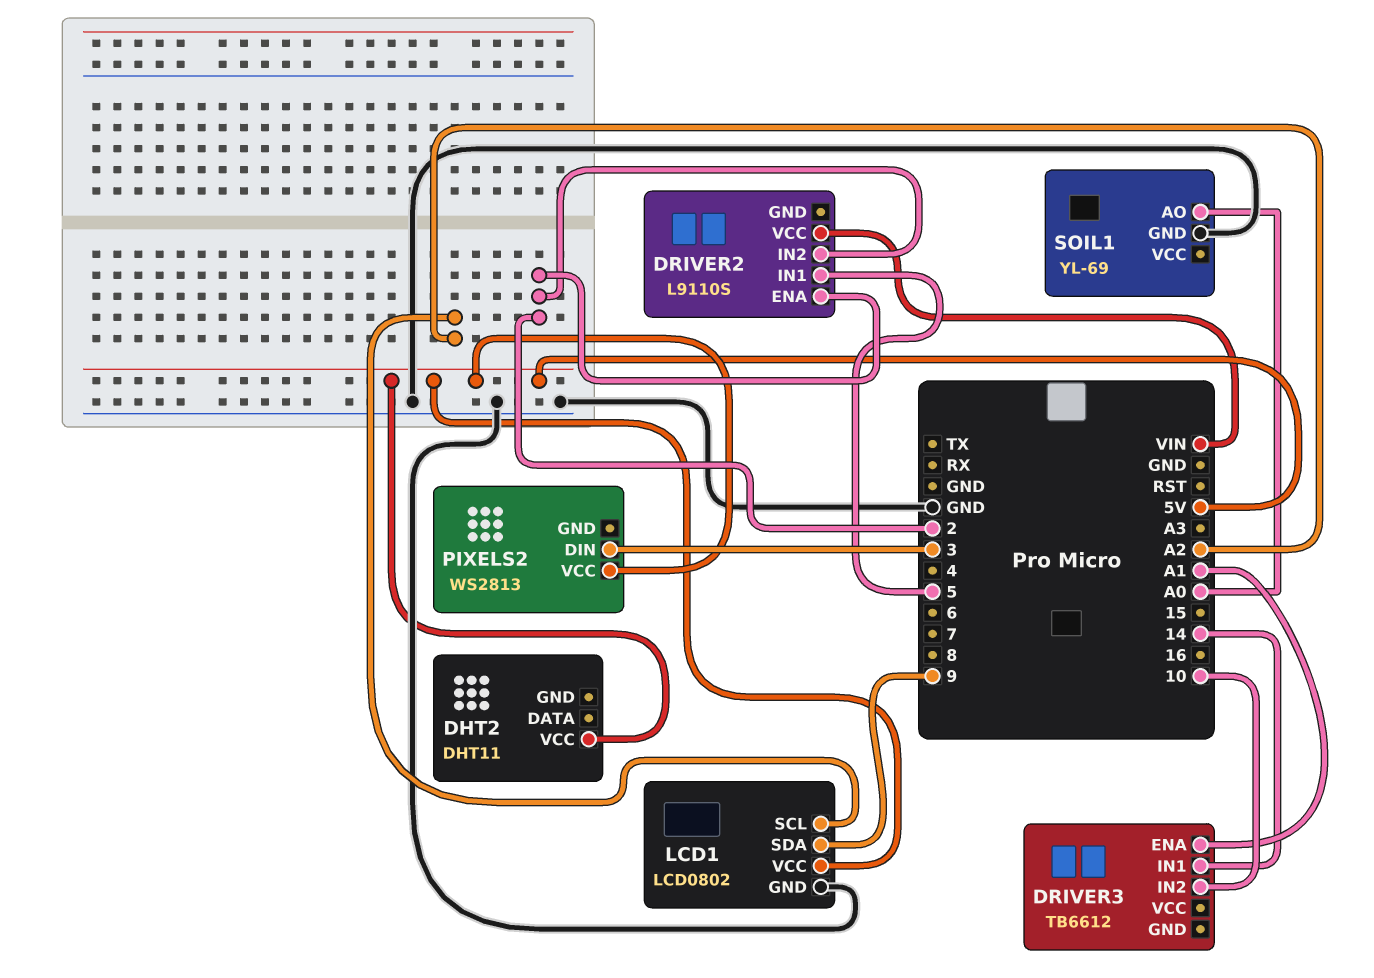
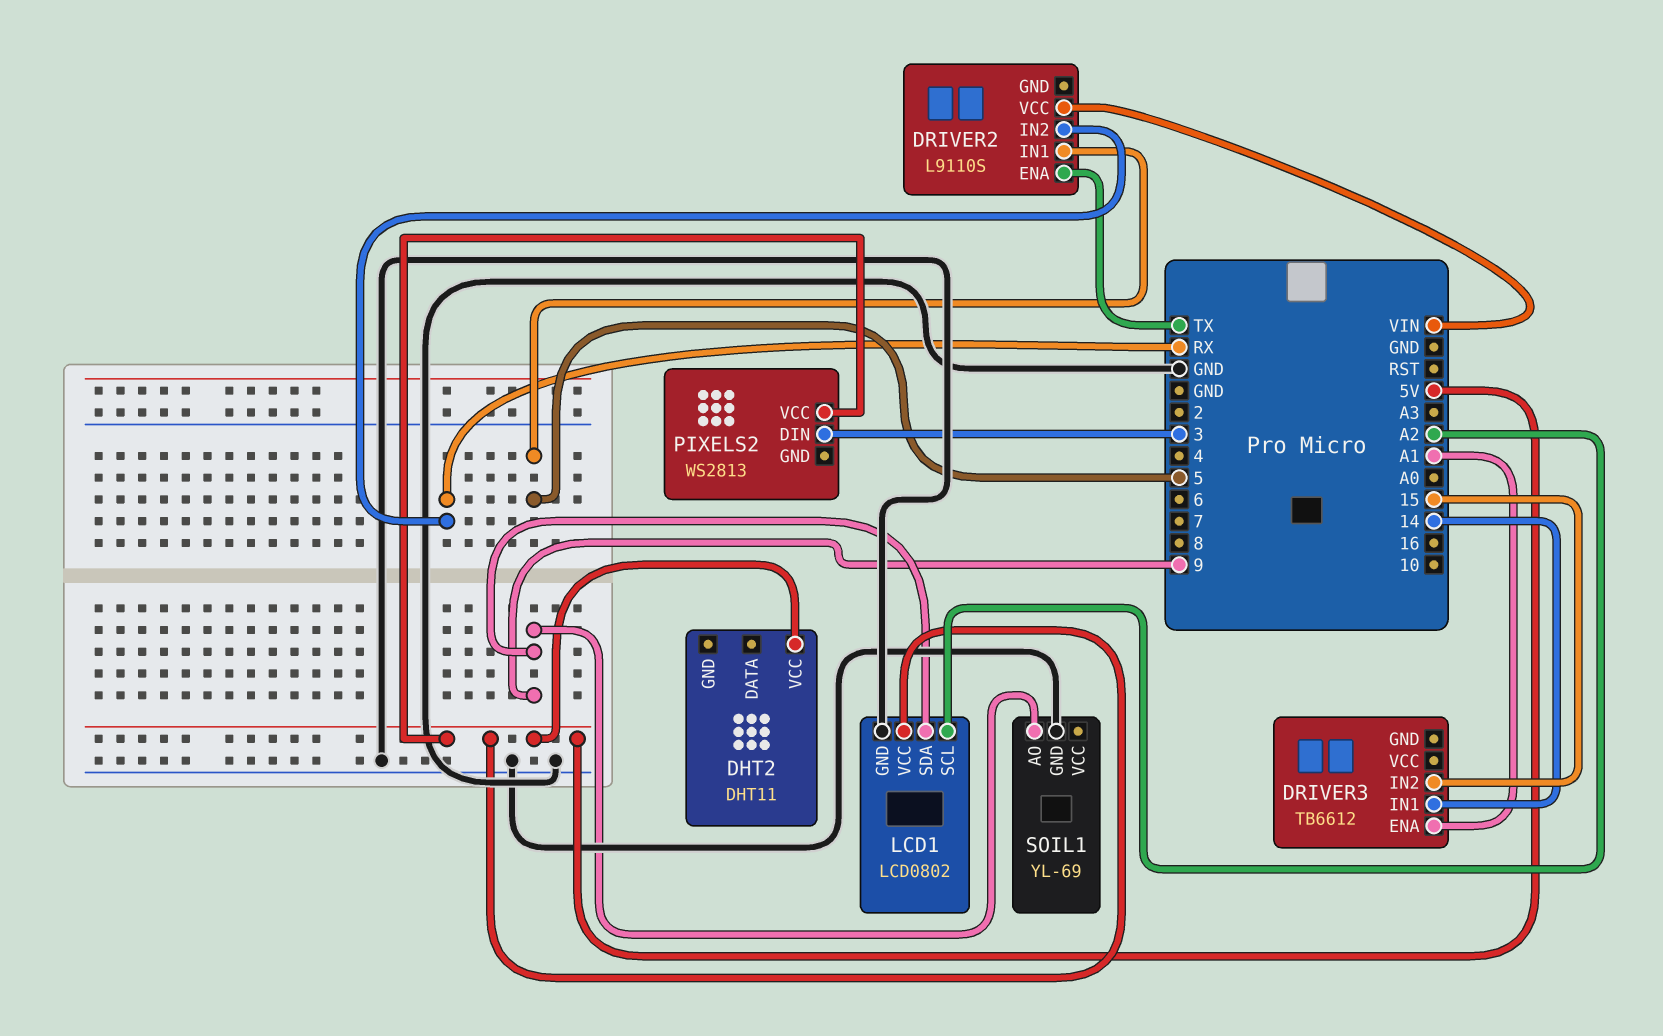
DRIVER2 pin ENA: 2 -> TX
DRIVER2 pin IN2: 2 -> RX
DRIVER3 pin IN2: 10 -> 15
SOIL1 pin AO: A0 -> 9

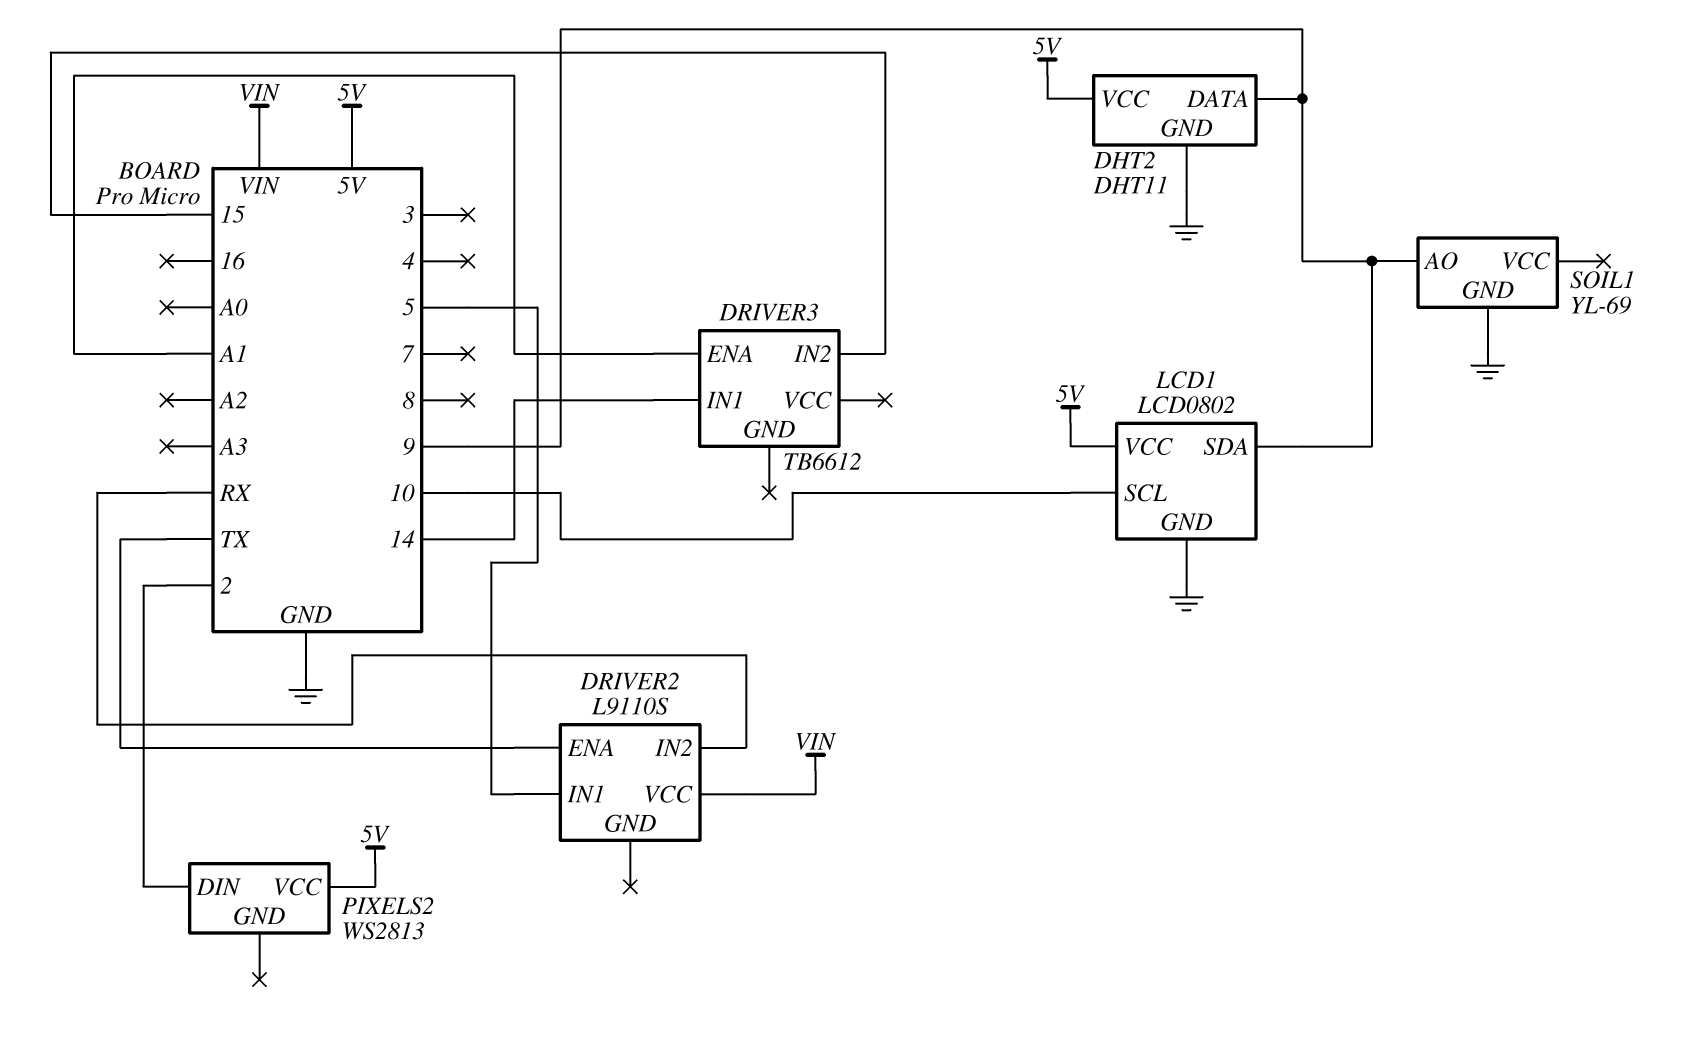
DHT2 pin DATA: none -> 9
DHT2 pin GND: none -> GND
LCD1 pin SCL: A2 -> 10
PIXELS2 pin DIN: 3 -> 2

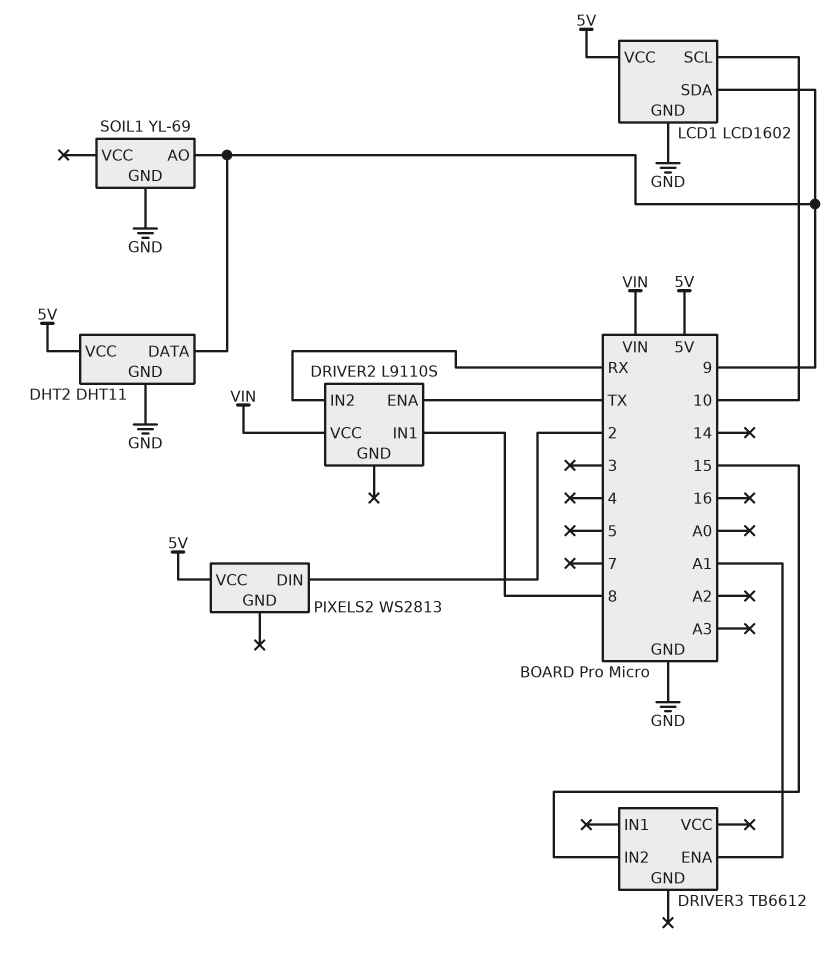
DRIVER2 pin IN1: 5 -> 8
DRIVER3 pin IN1: 14 -> none
LCD1: LCD0802 -> LCD1602

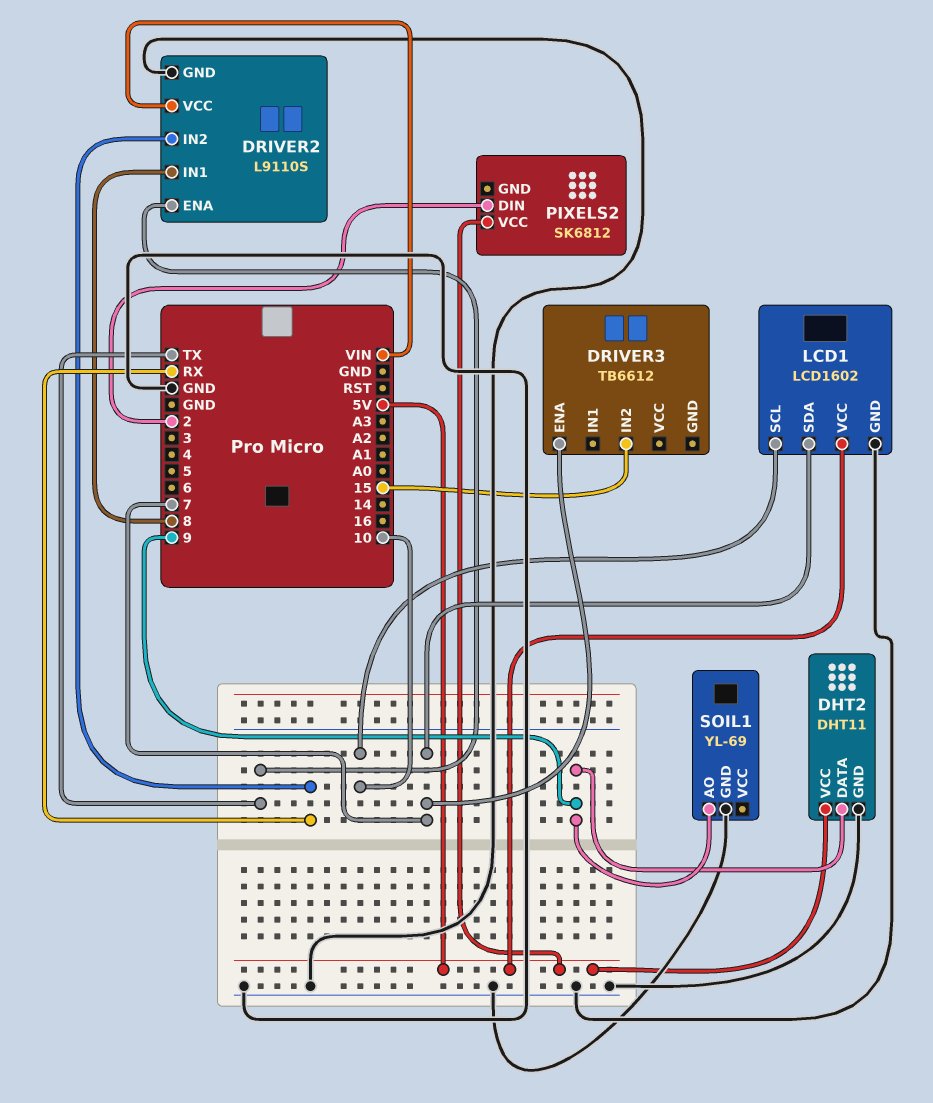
DRIVER2 pin GND: none -> GND
DRIVER3 pin ENA: A1 -> 7
LCD1 pin SDA: 9 -> 7
PIXELS2: WS2813 -> SK6812

